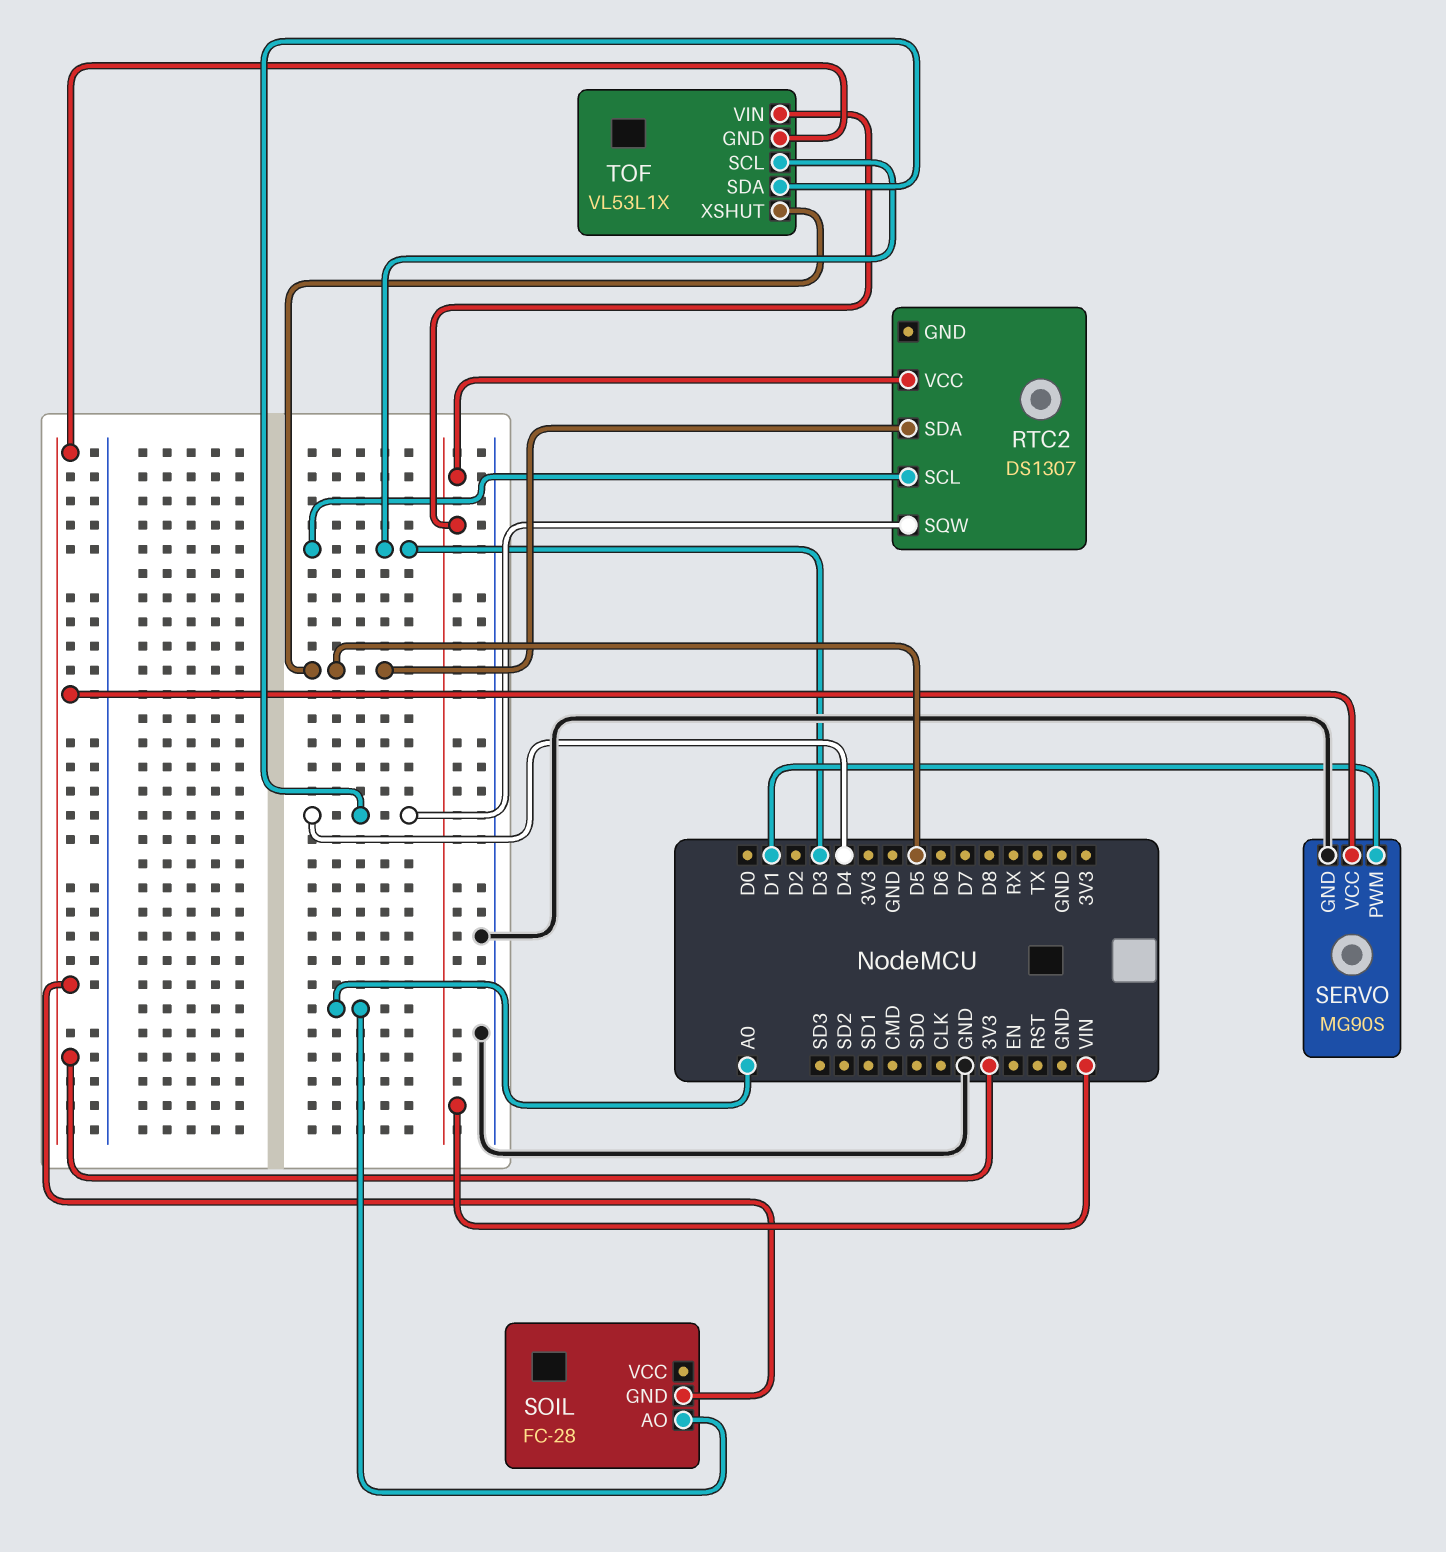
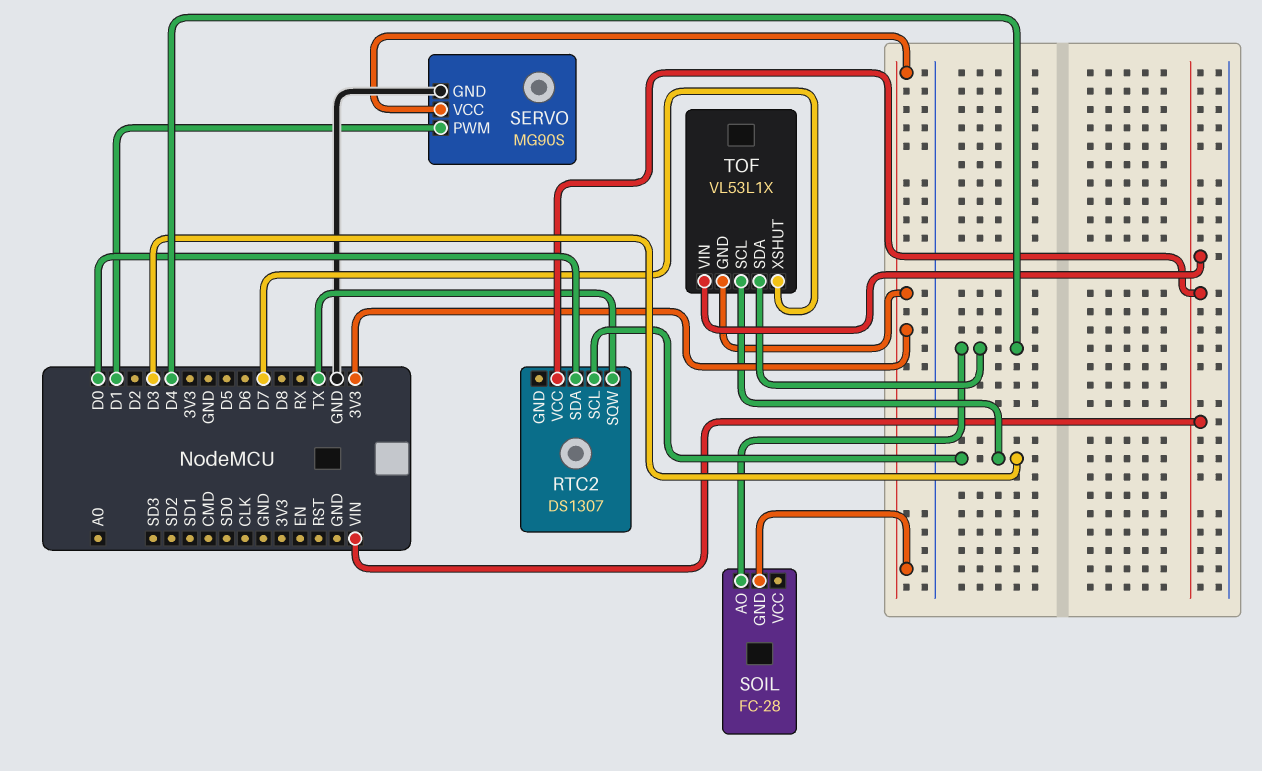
RTC2 pin SDA: D5 -> D0
RTC2 pin SQW: D4 -> TX
SOIL pin AO: A0 -> D4
TOF pin XSHUT: D5 -> D7

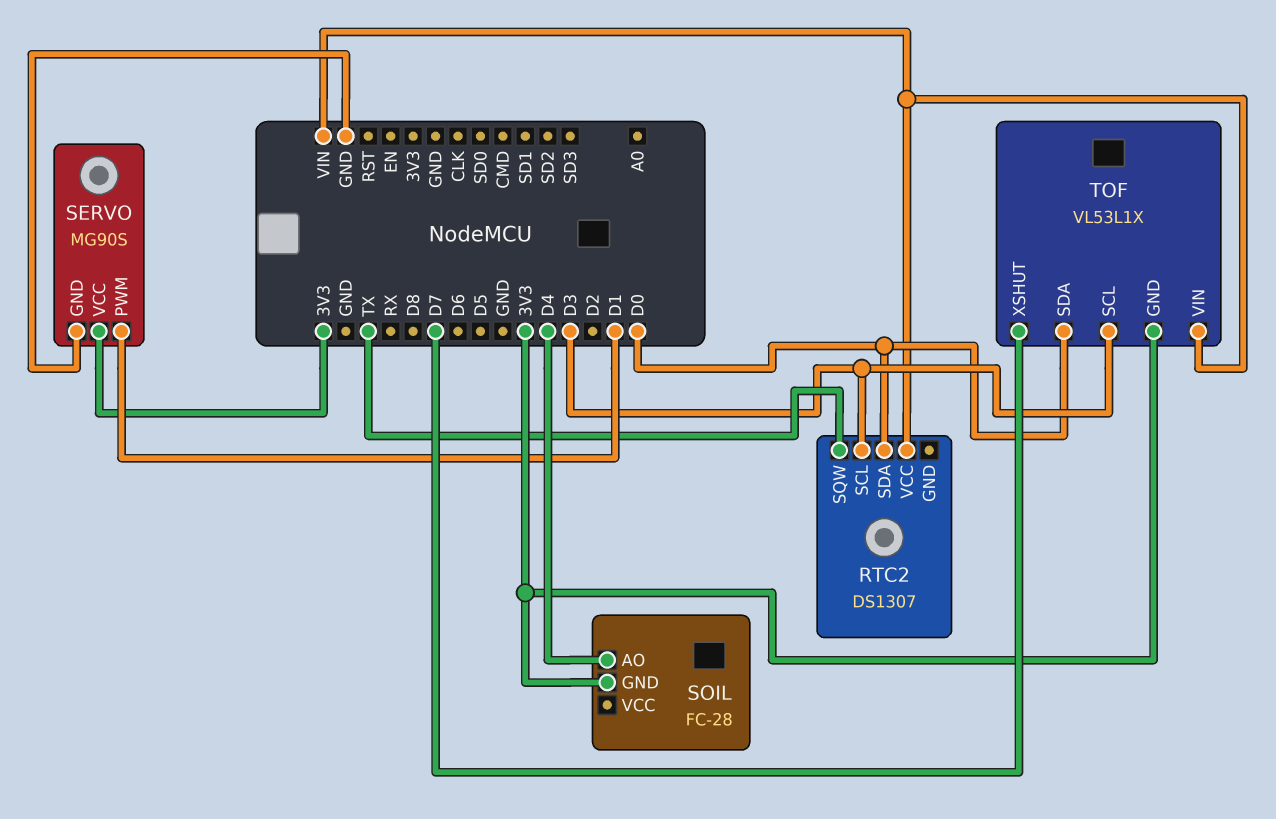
TOF pin SDA: D4 -> D0

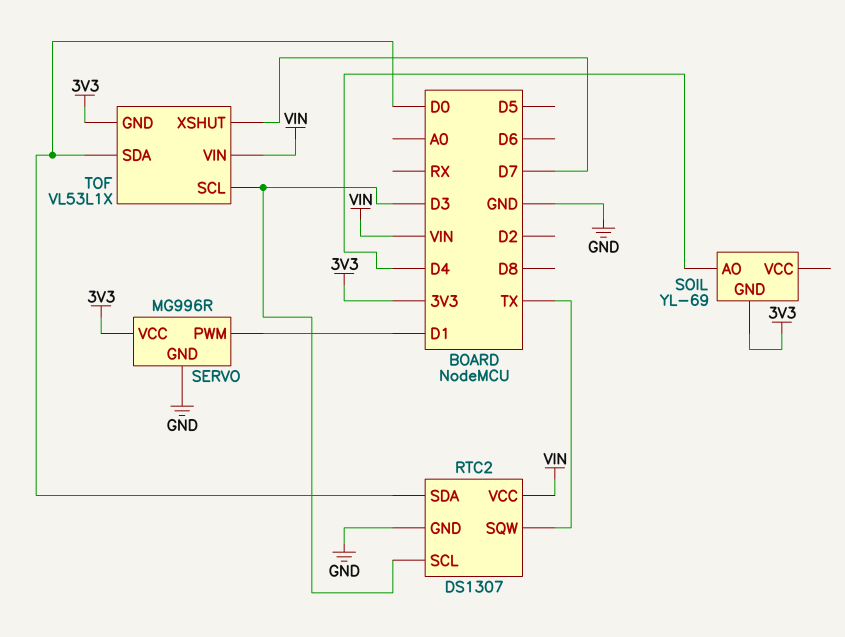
RTC2 pin GND: none -> GND
SERVO: MG90S -> MG996R
SOIL: FC-28 -> YL-69

